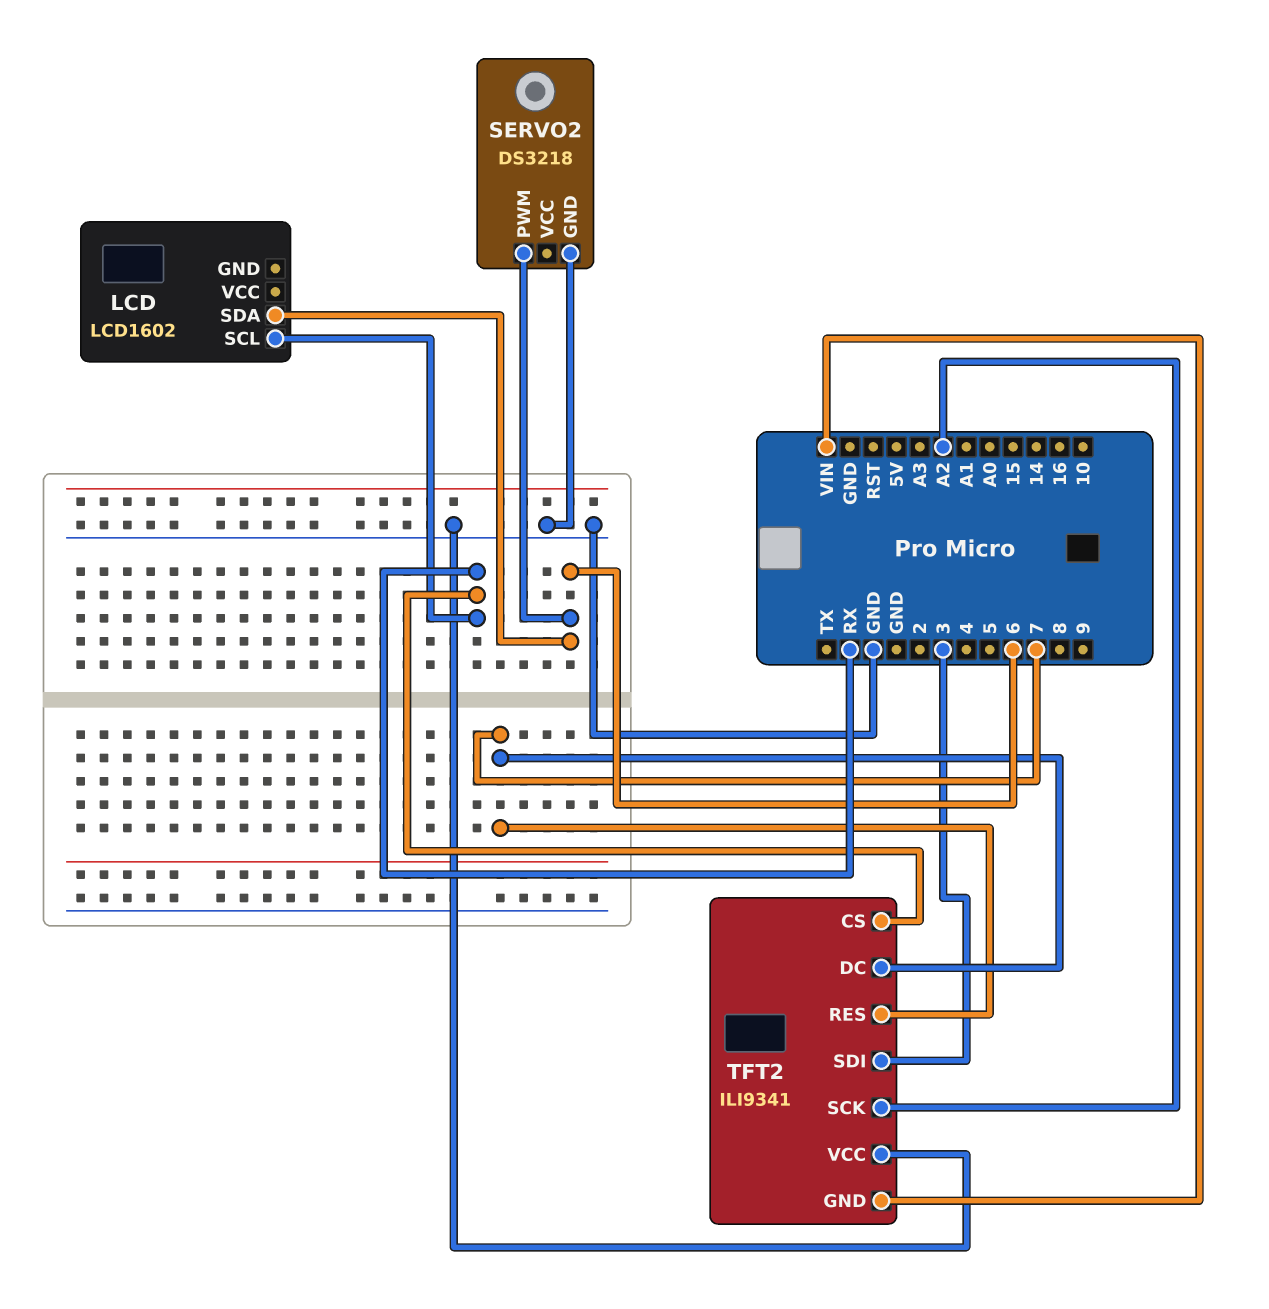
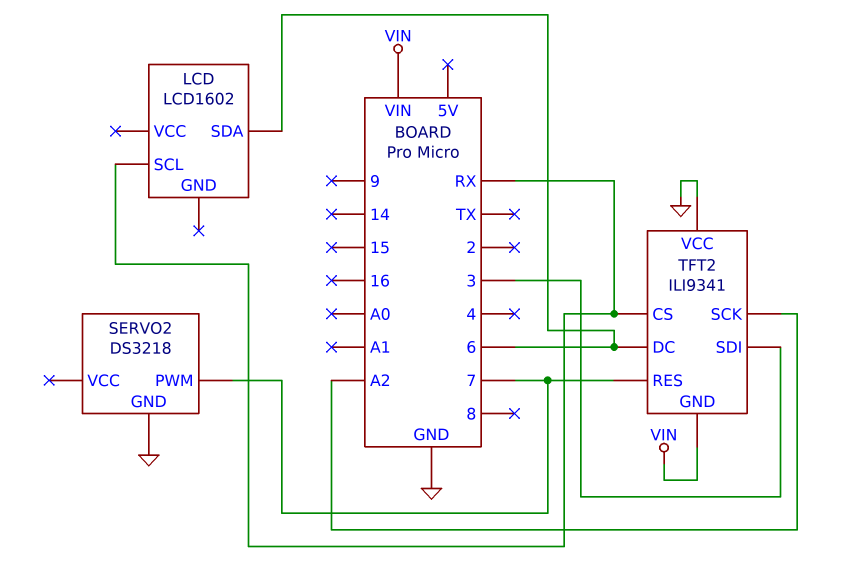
SERVO2 pin PWM: 6 -> 7
TFT2 pin DC: 7 -> 6

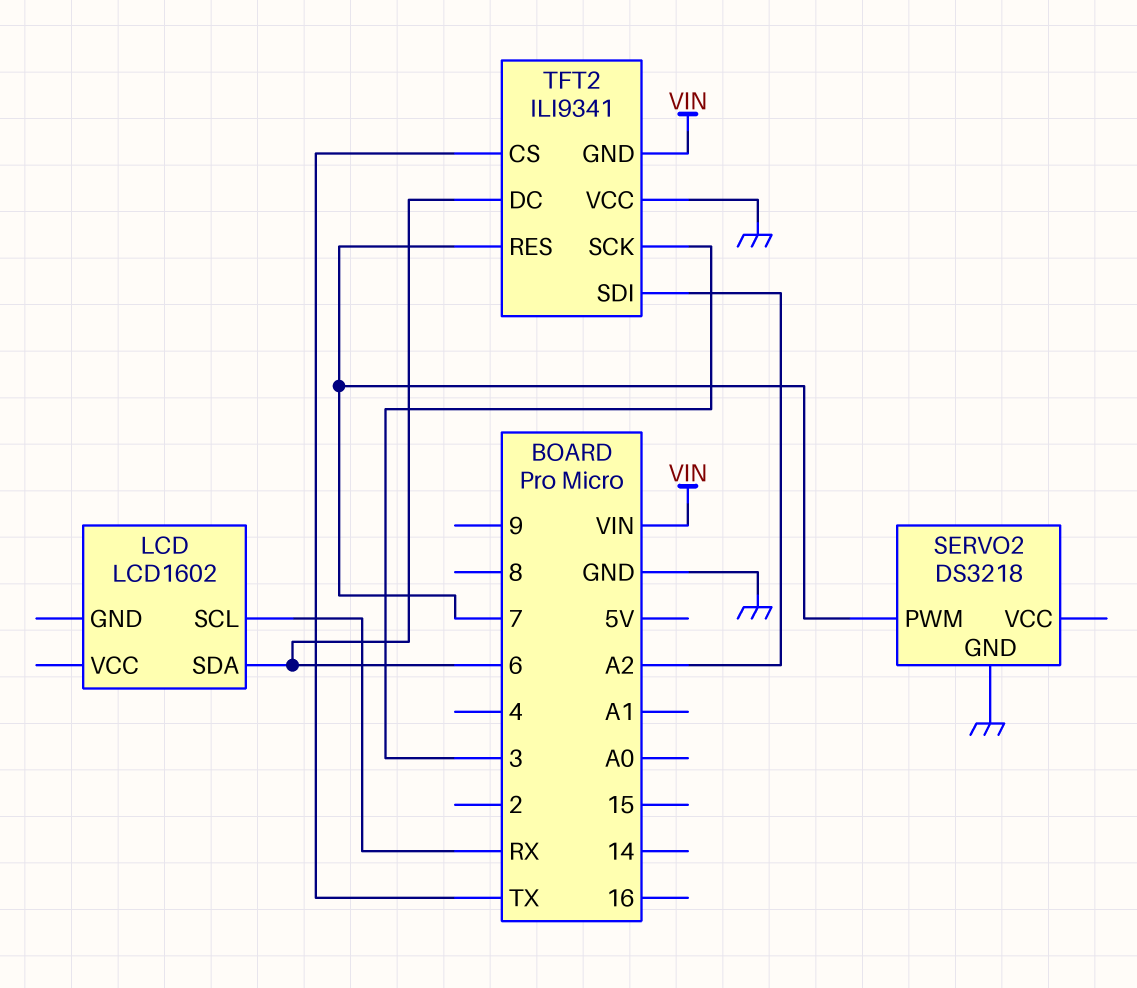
TFT2 pin CS: RX -> TX
TFT2 pin SCK: A2 -> 3
TFT2 pin SDI: 3 -> A2

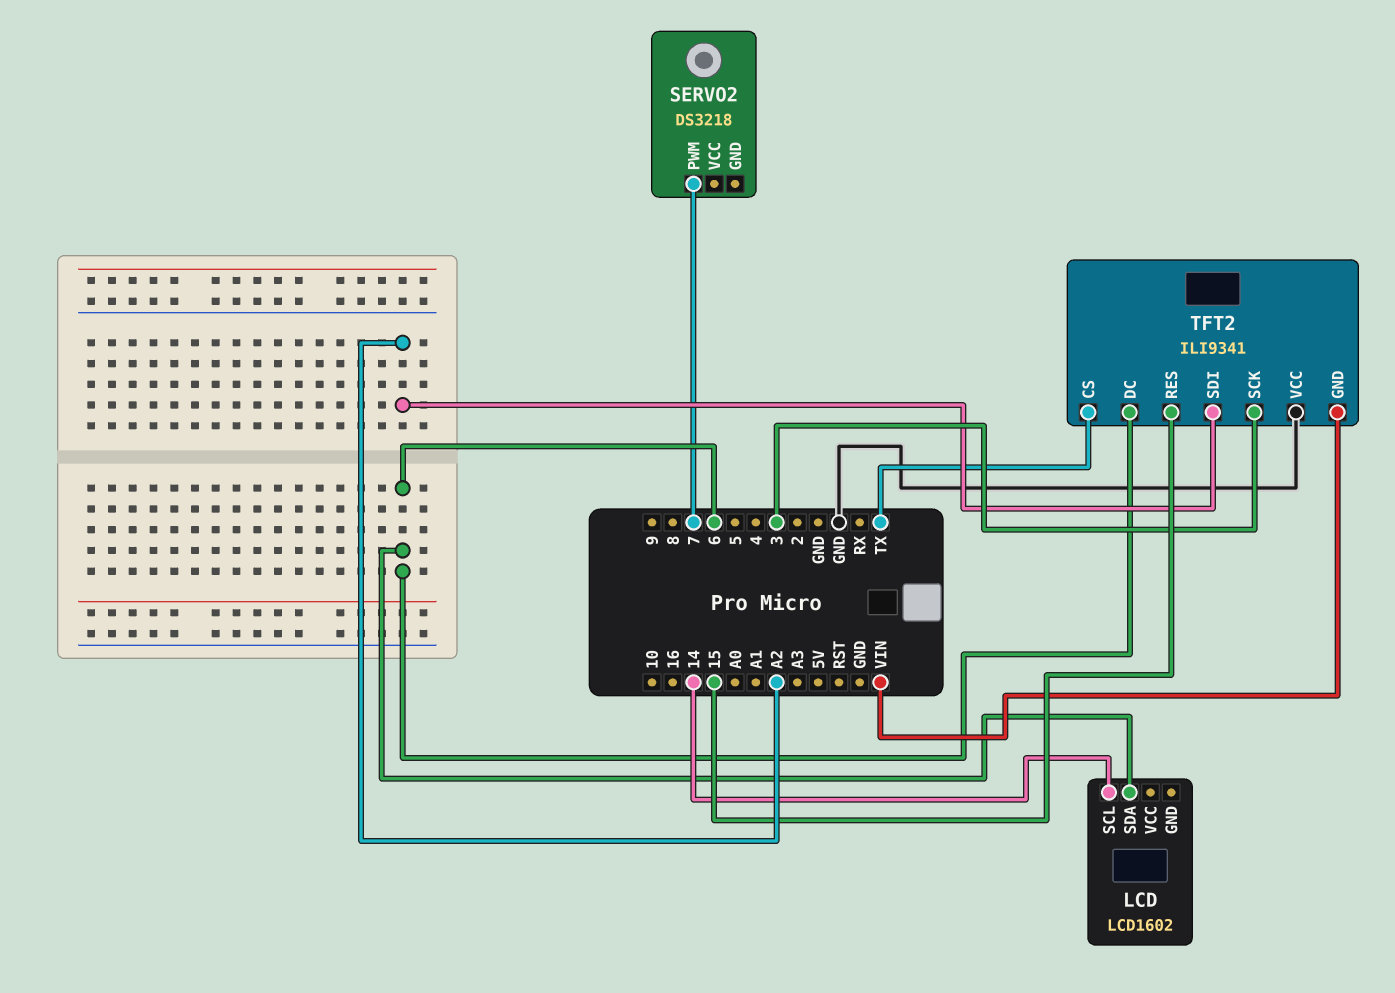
LCD pin SCL: RX -> 14
SERVO2 pin GND: GND -> none
TFT2 pin RES: 7 -> 15

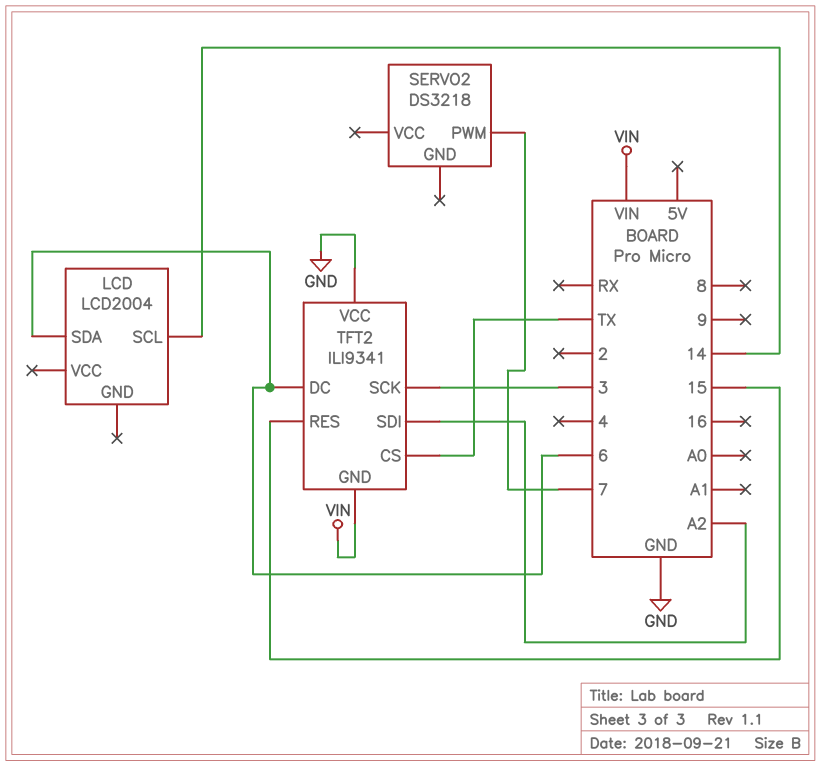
LCD: LCD1602 -> LCD2004

